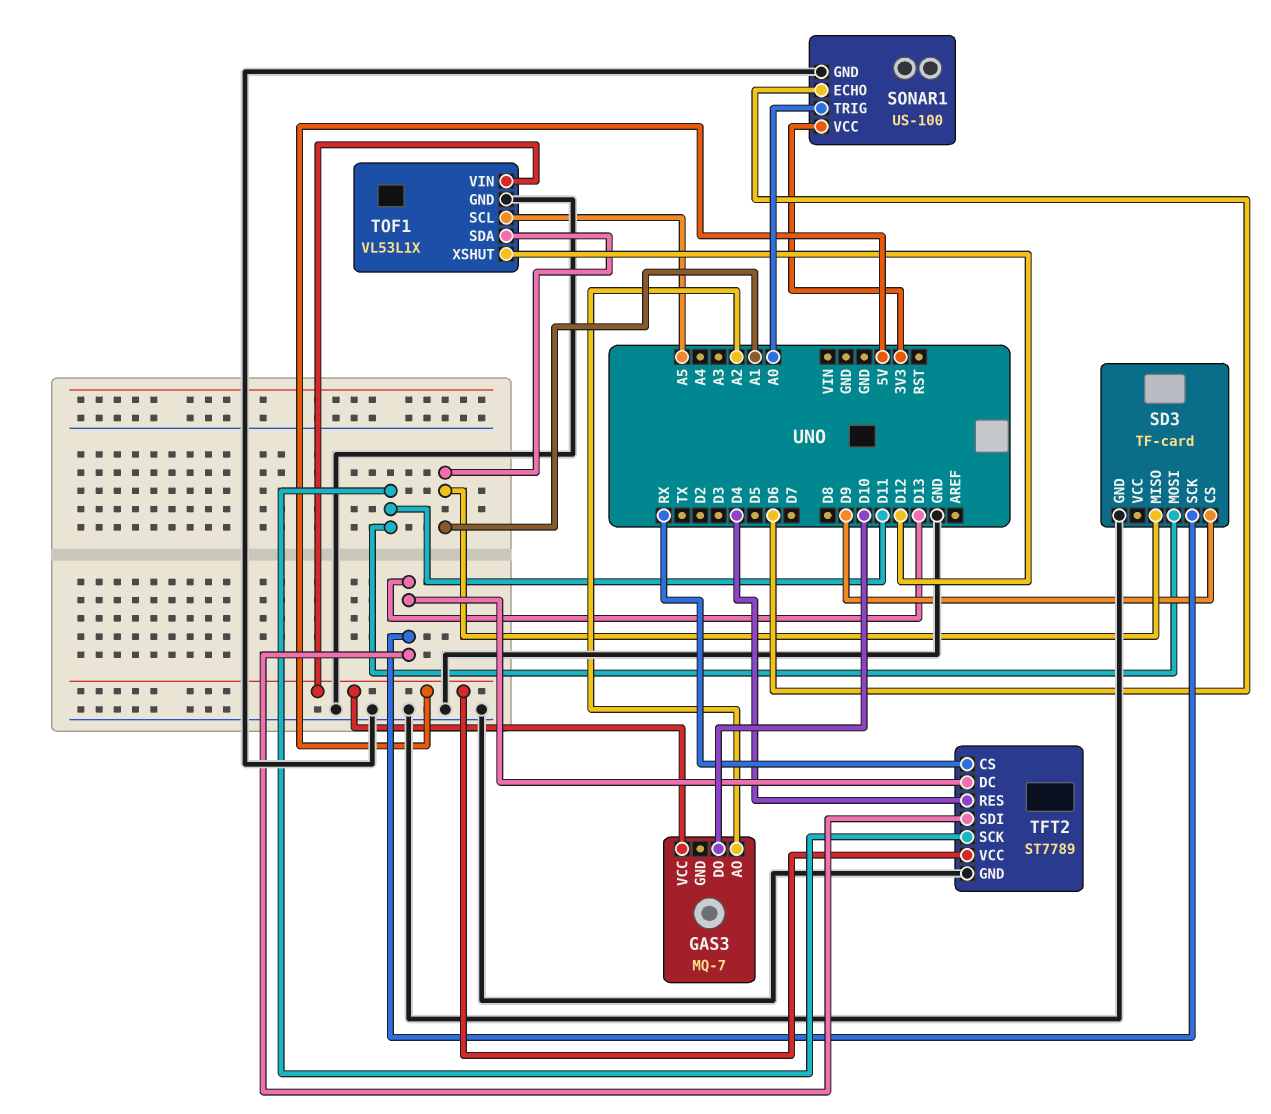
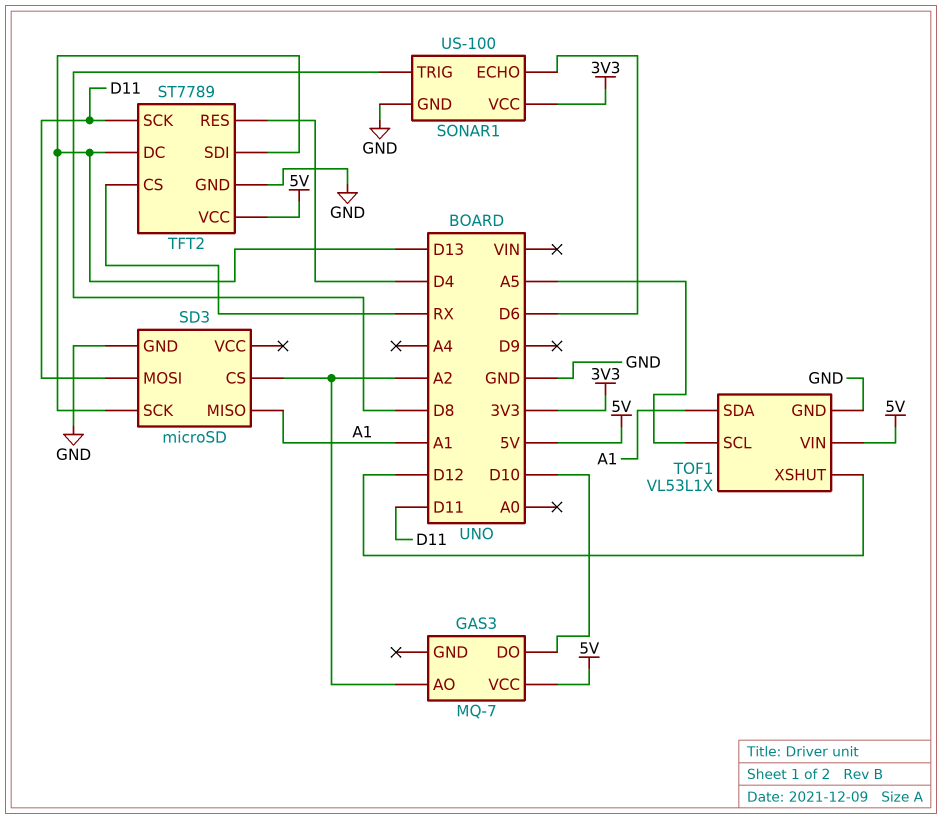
SD3: TF-card -> microSD
SD3 pin CS: D9 -> A2
SONAR1 pin TRIG: A0 -> D8

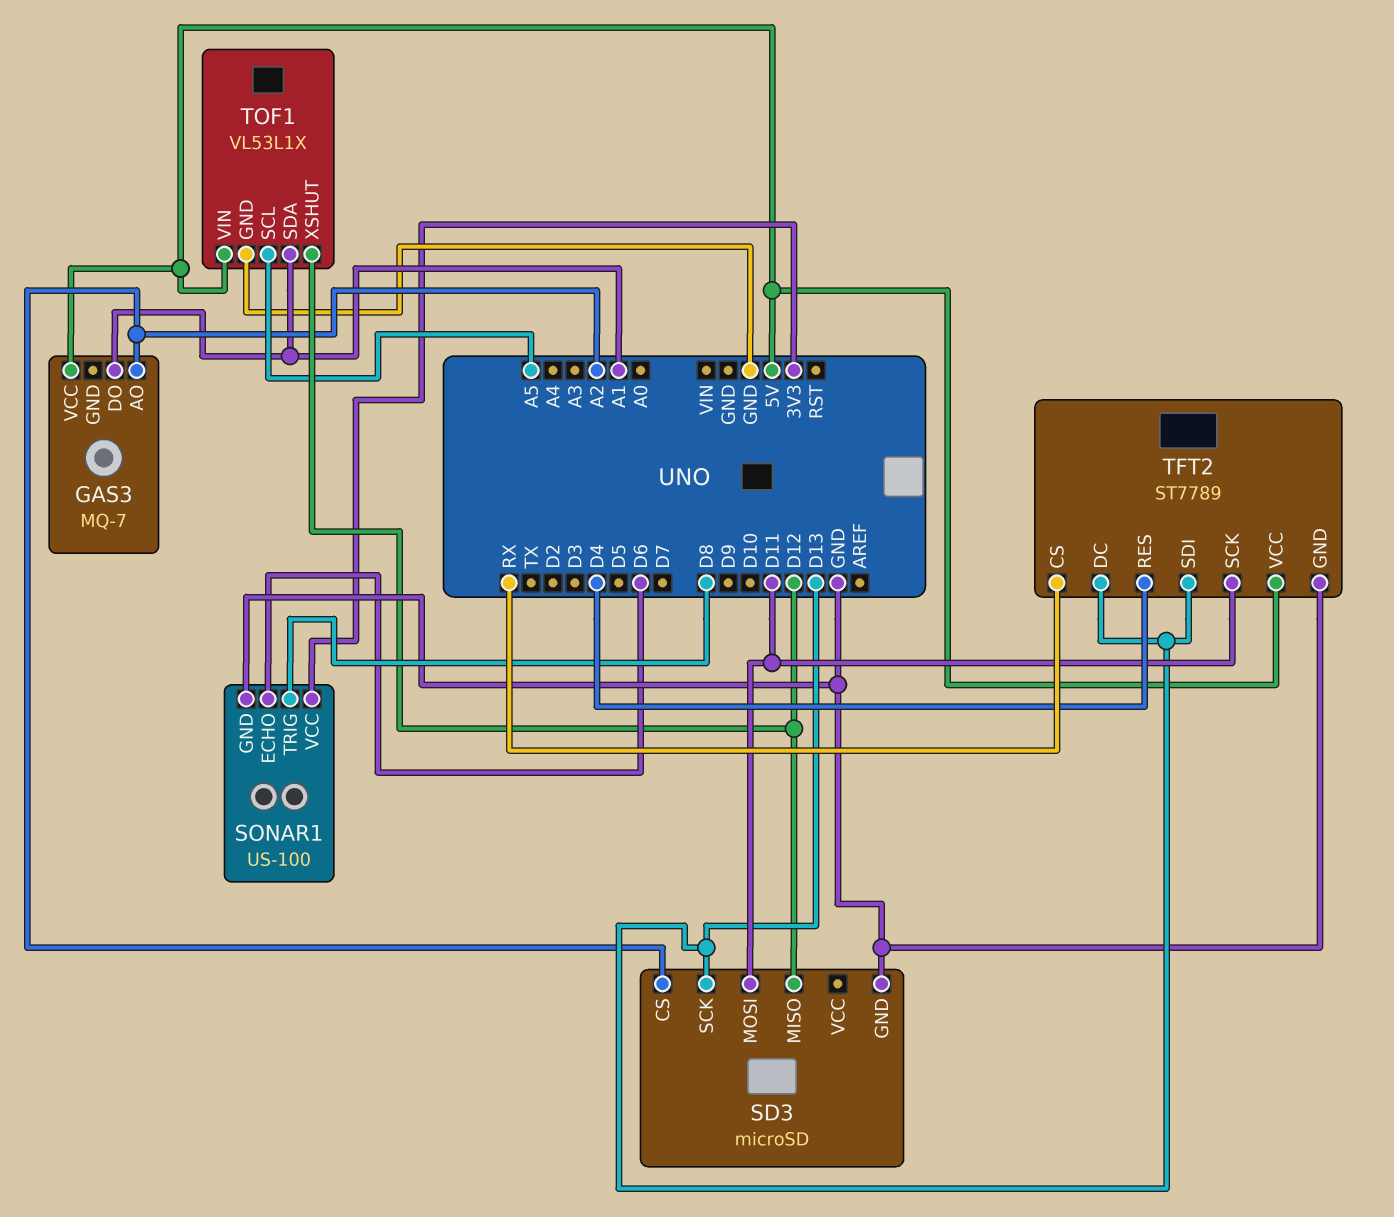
GAS3 pin DO: D10 -> A1
SD3 pin MISO: A1 -> D12

